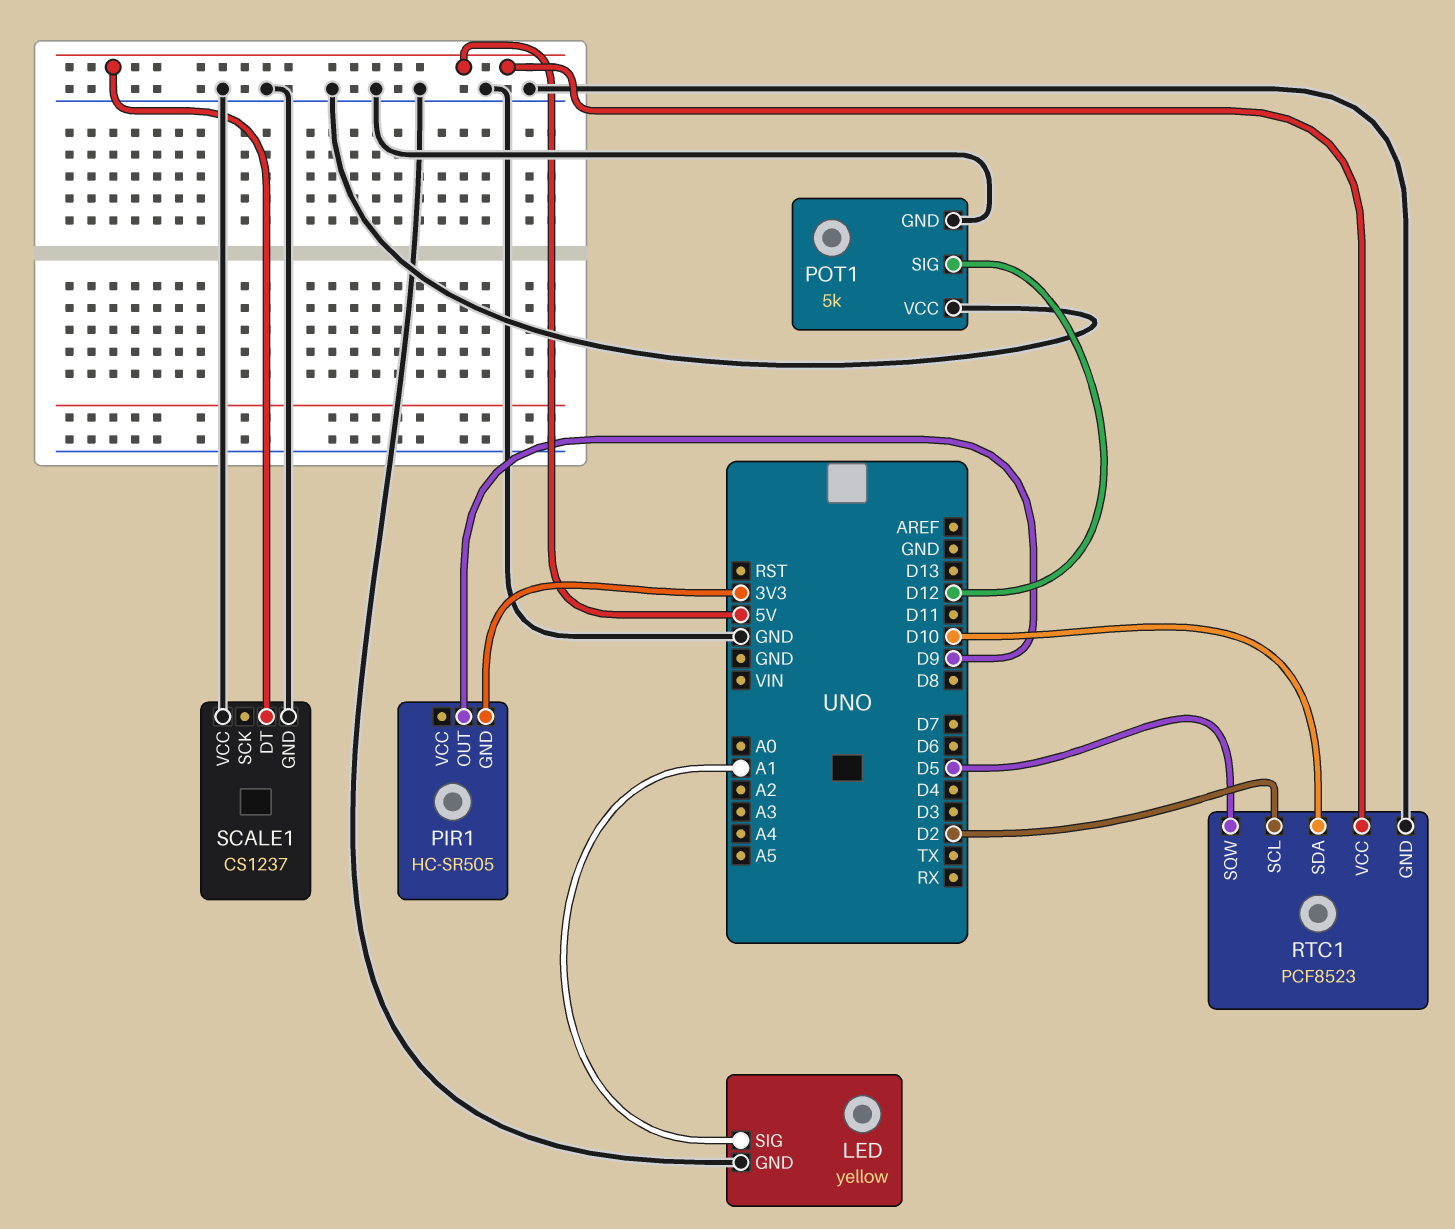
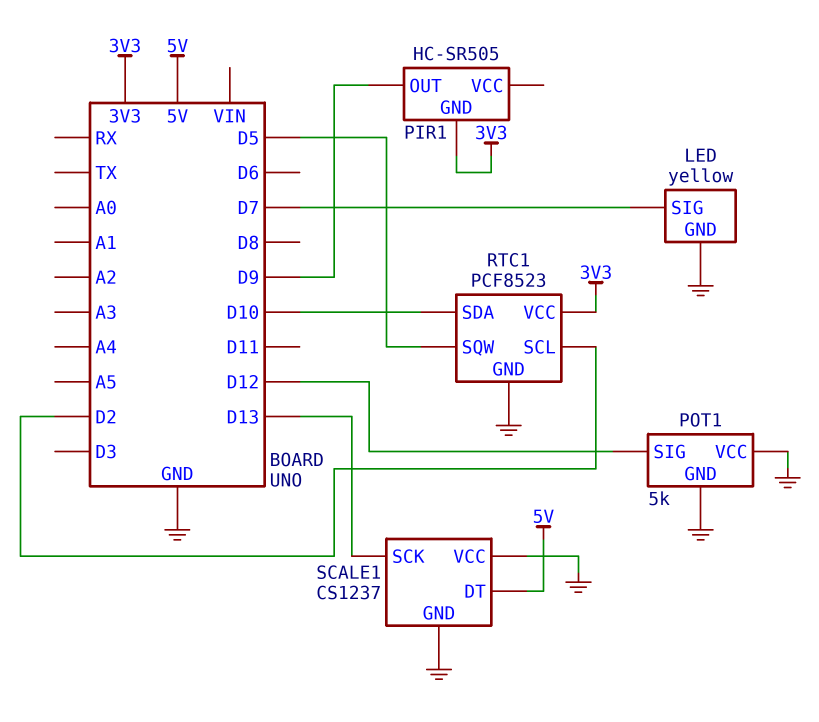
LED pin SIG: A1 -> D7
RTC1 pin VCC: 5V -> 3V3
SCALE1 pin SCK: none -> D13

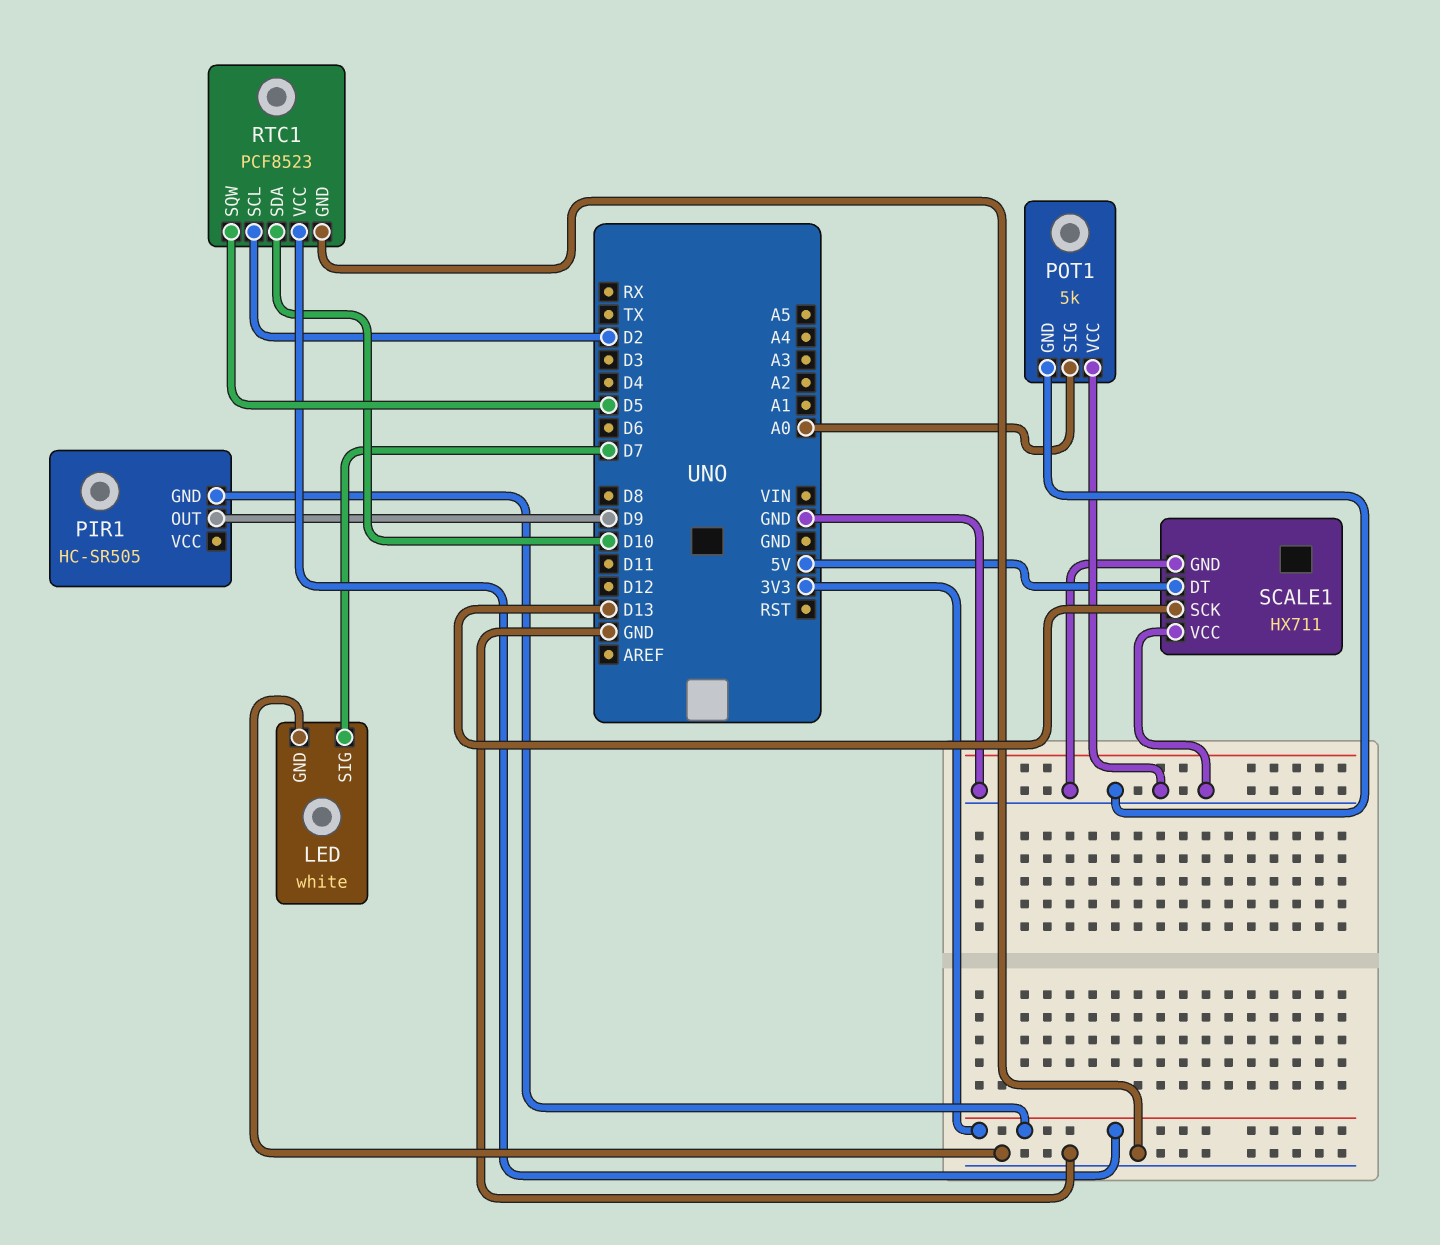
LED: yellow -> white
POT1 pin SIG: D12 -> A0
SCALE1: CS1237 -> HX711

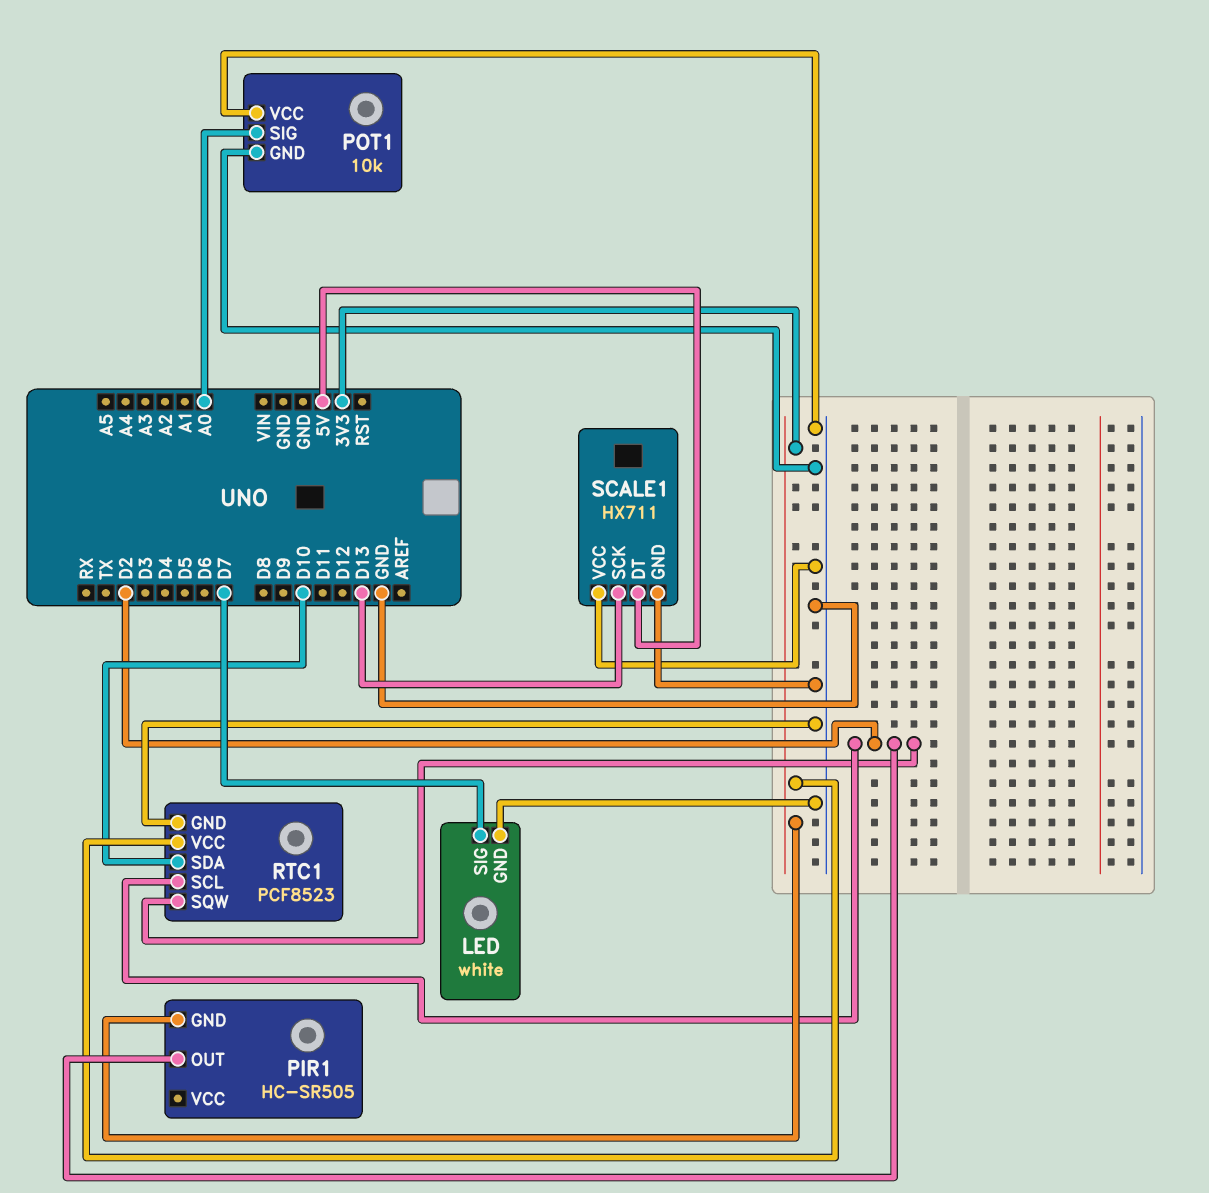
PIR1 pin OUT: D9 -> D2
POT1: 5k -> 10k
RTC1 pin SQW: D5 -> D2

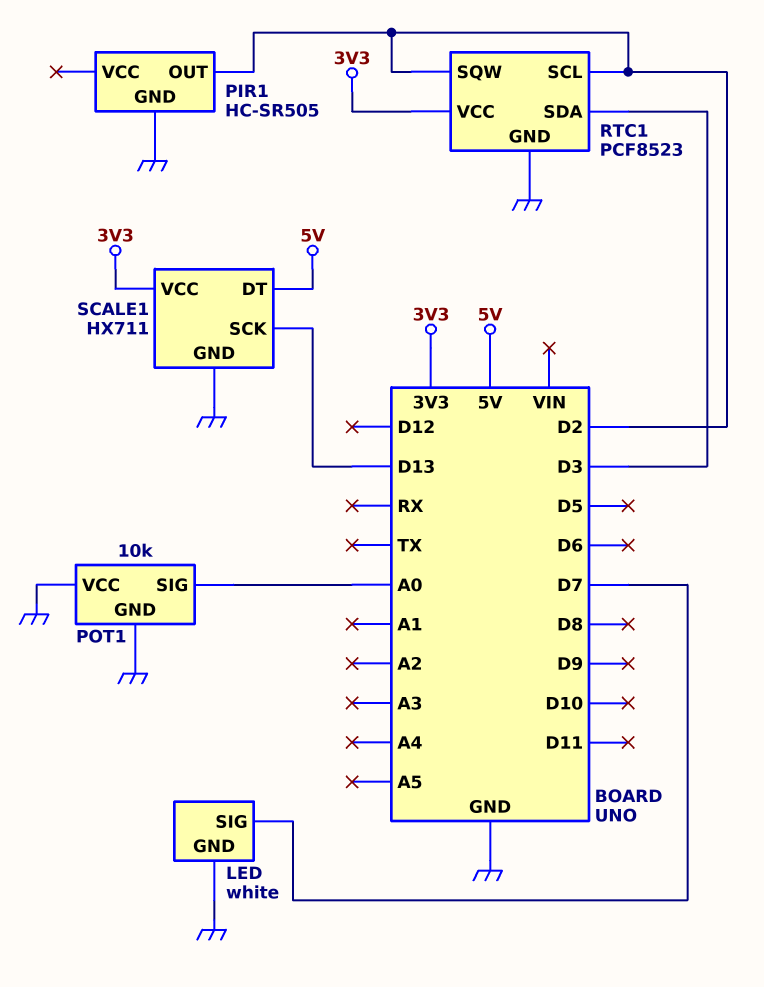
PIR1 pin GND: 3V3 -> GND
RTC1 pin SDA: D10 -> D3
SCALE1 pin VCC: GND -> 3V3

